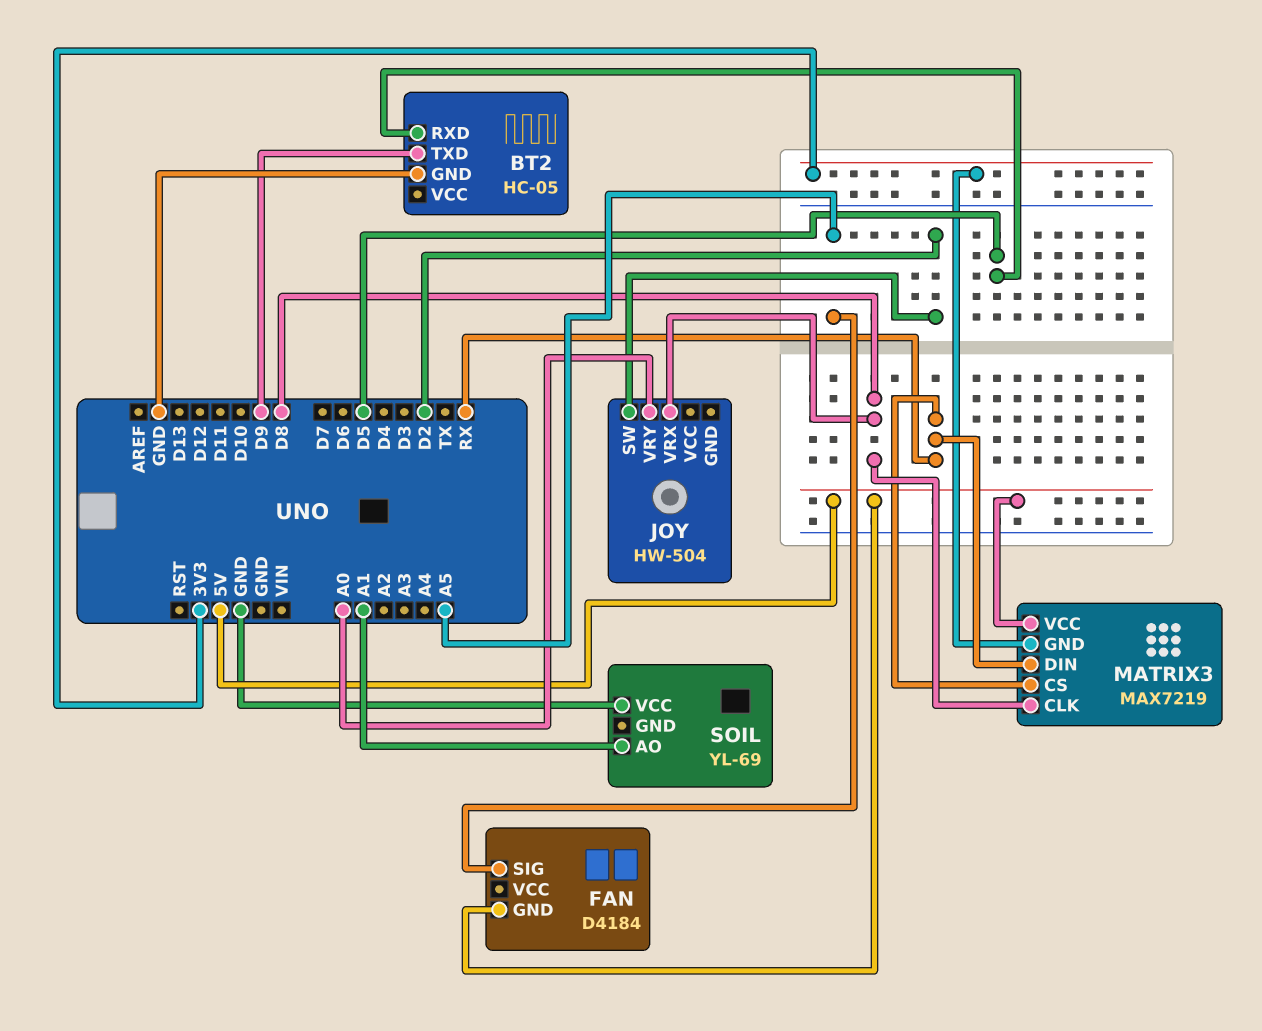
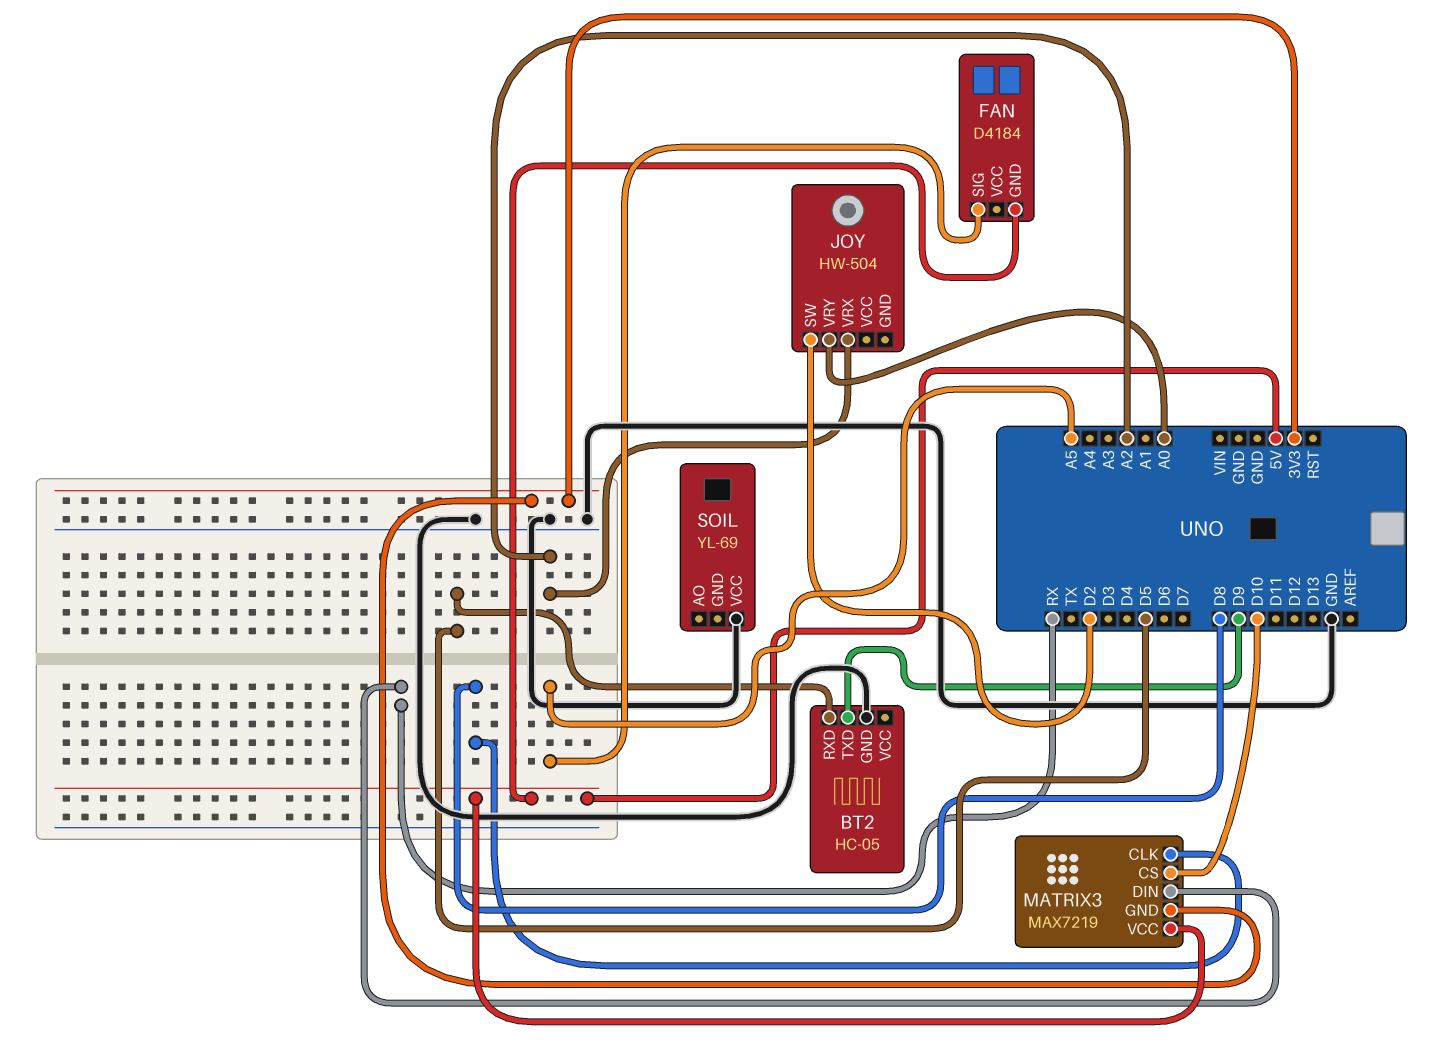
JOY pin VRX: D8 -> A2
MATRIX3 pin CS: RX -> D10
SOIL pin AO: A1 -> none

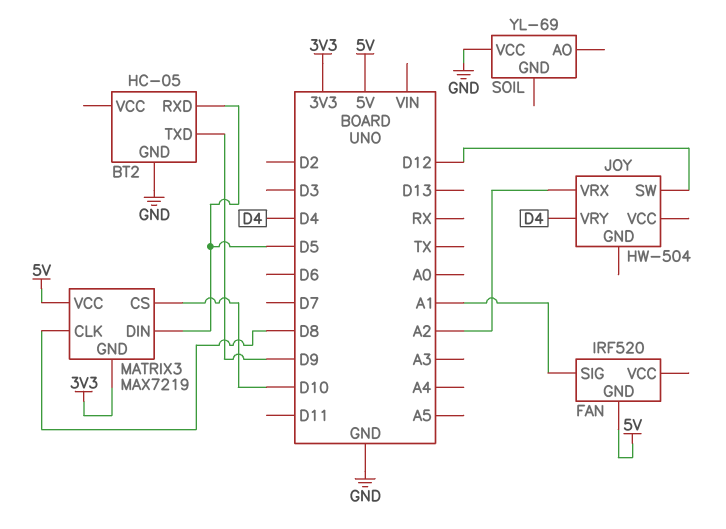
FAN: D4184 -> IRF520
FAN pin SIG: A5 -> A1
JOY pin SW: D2 -> D12
JOY pin VRY: A0 -> D4
MATRIX3 pin DIN: RX -> D5

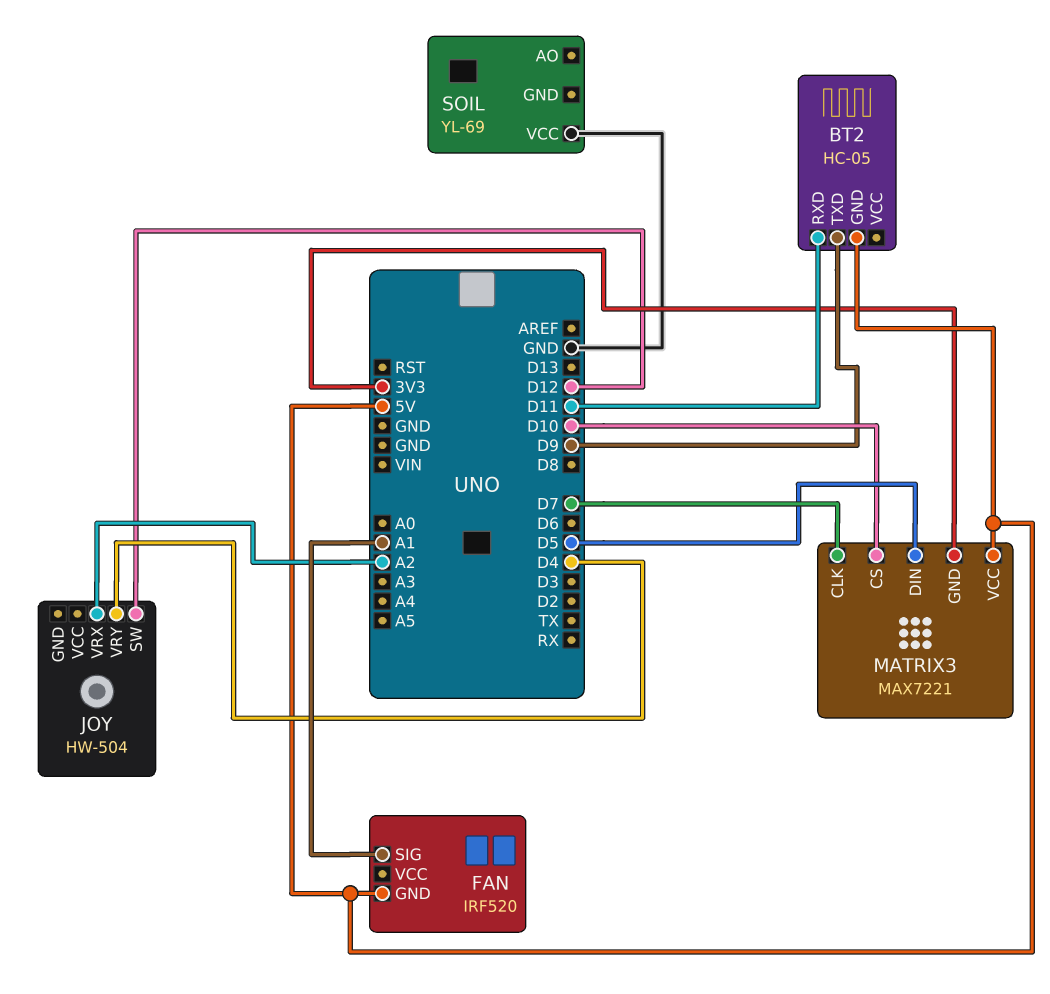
BT2 pin GND: GND -> 5V
BT2 pin RXD: D5 -> D11
MATRIX3: MAX7219 -> MAX7221
MATRIX3 pin CLK: D8 -> D7

